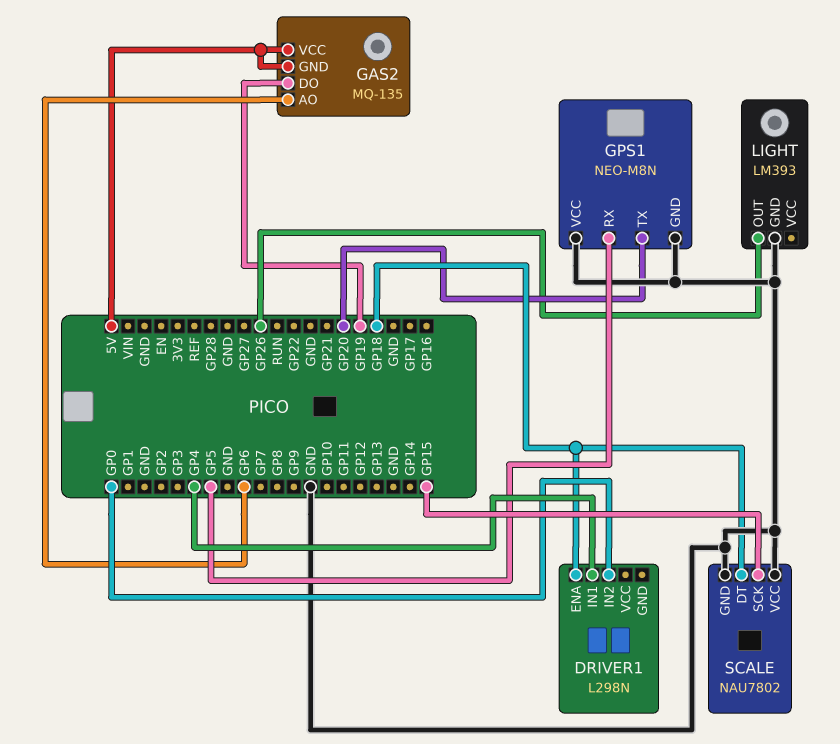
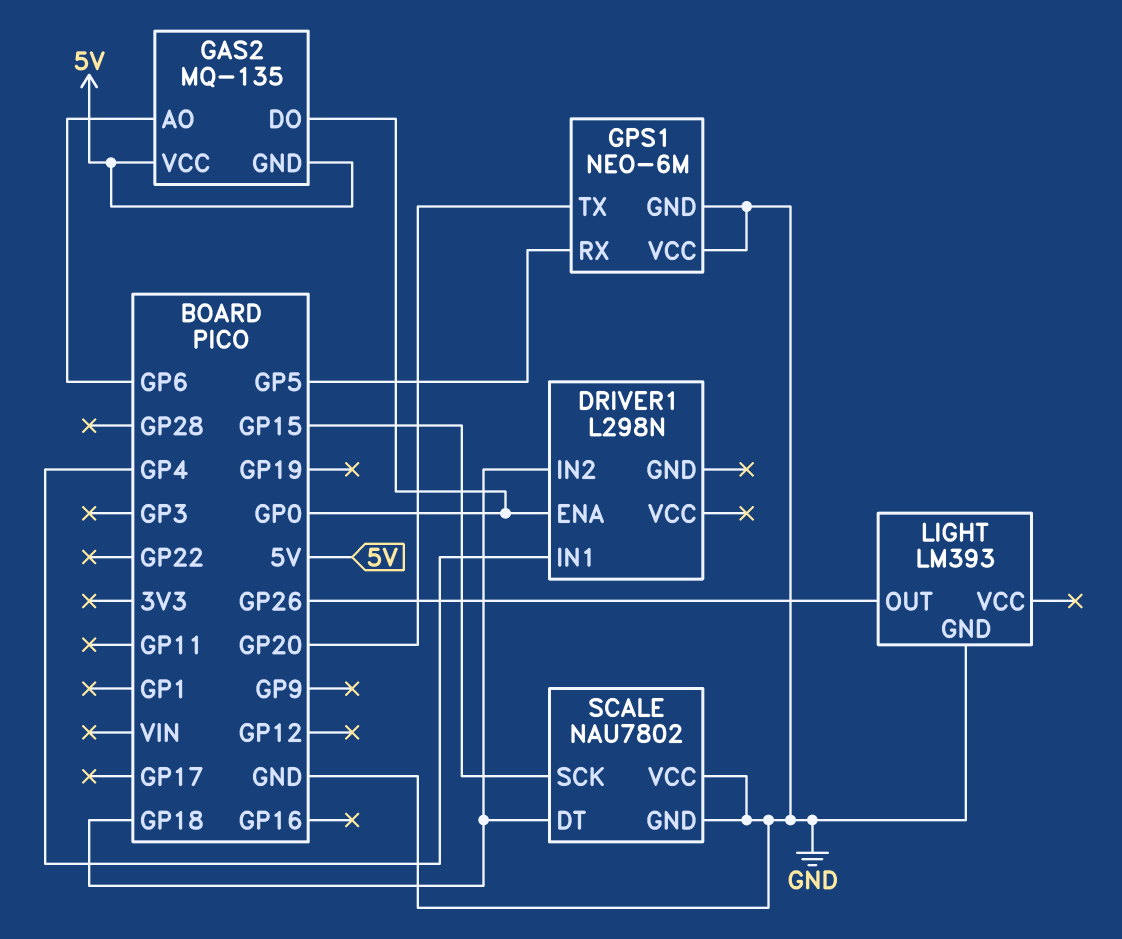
DRIVER1 pin ENA: GP18 -> GP0
DRIVER1 pin IN2: GP0 -> GP18
GAS2 pin DO: GP19 -> GP0
GPS1: NEO-M8N -> NEO-6M

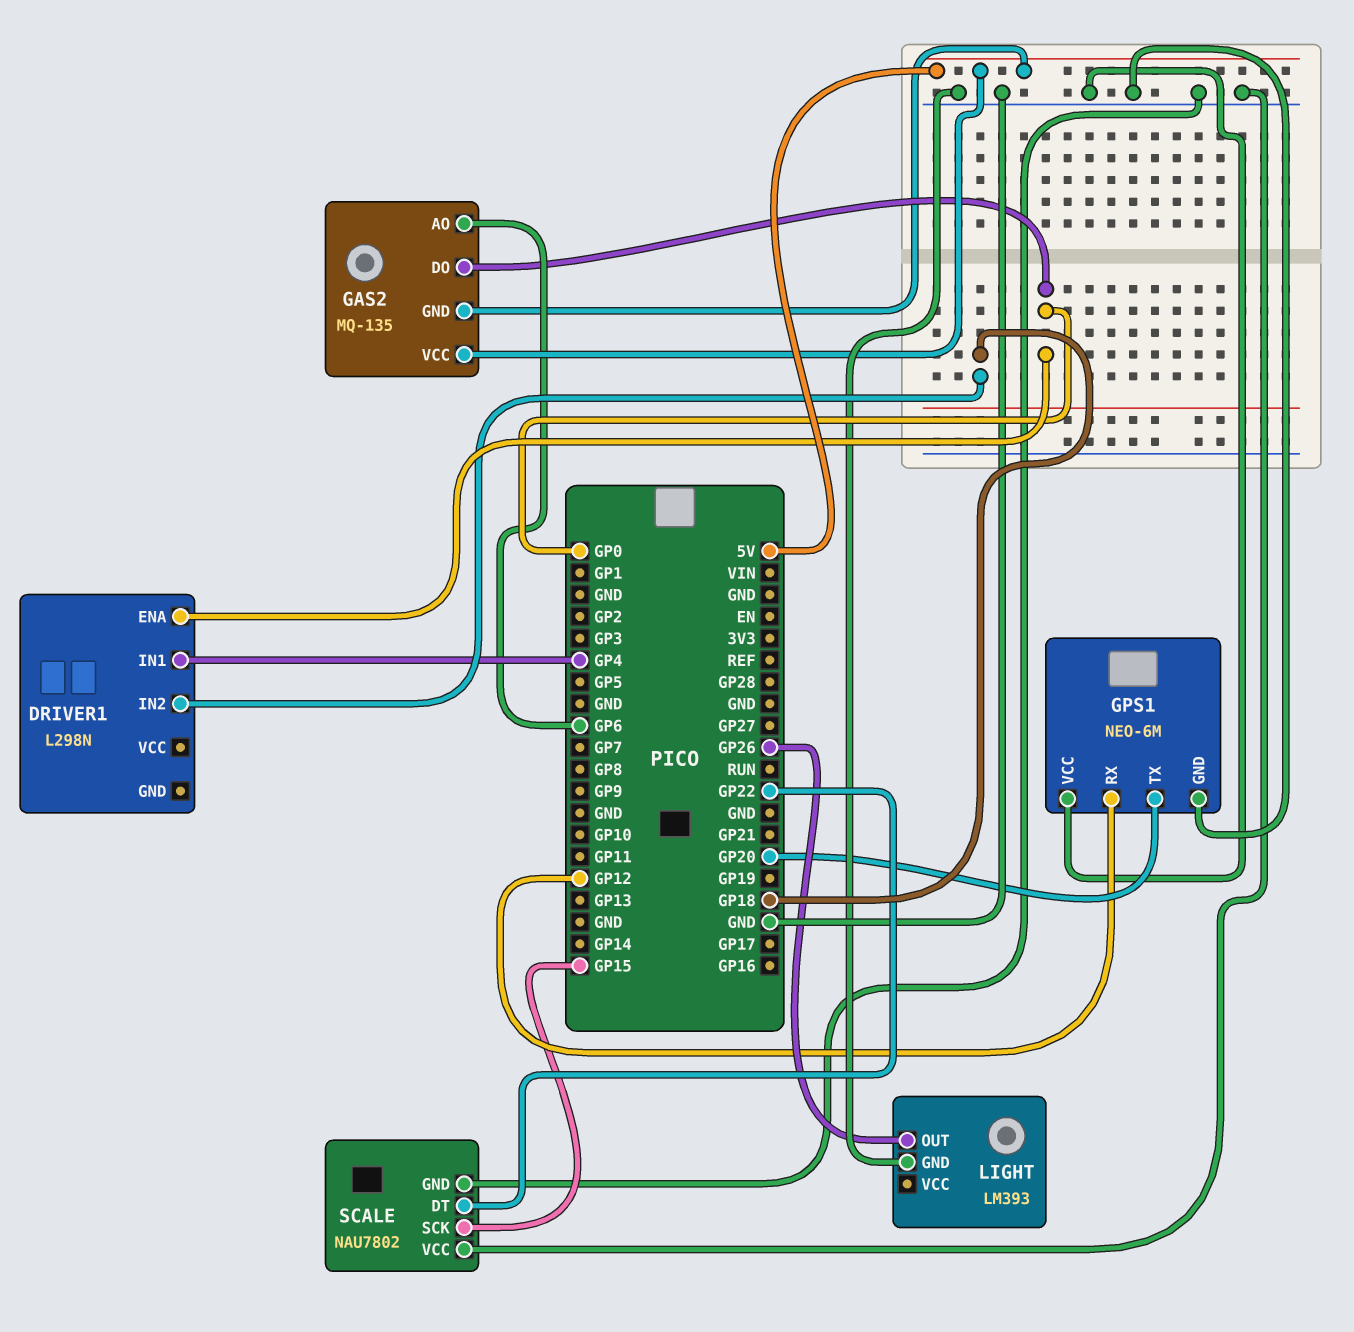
GPS1 pin RX: GP5 -> GP12
SCALE pin DT: GP18 -> GP22

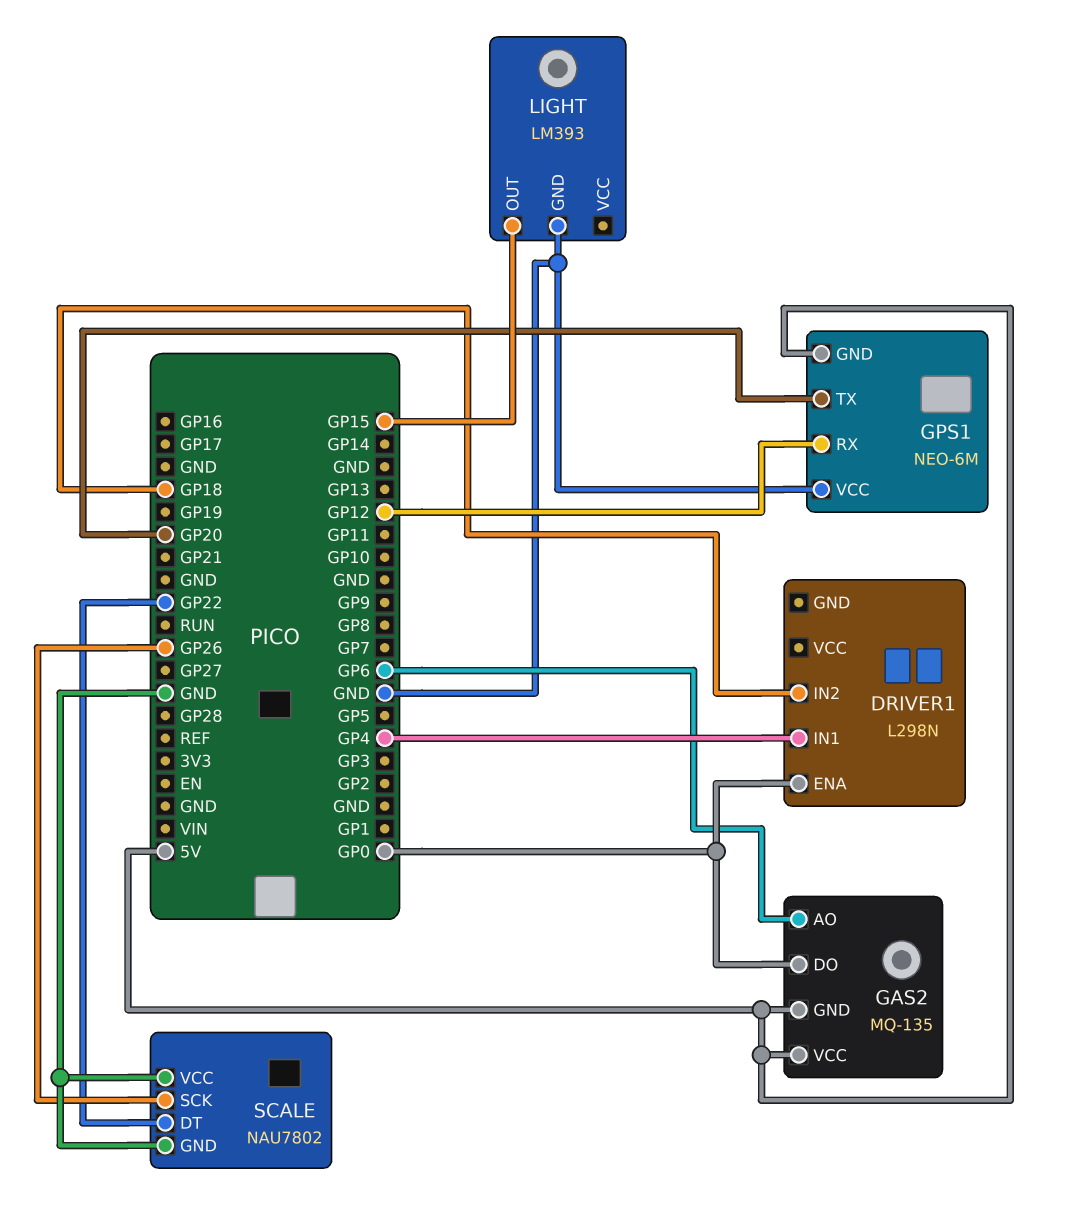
GPS1 pin GND: GND -> 5V
LIGHT pin OUT: GP26 -> GP15
SCALE pin SCK: GP15 -> GP26

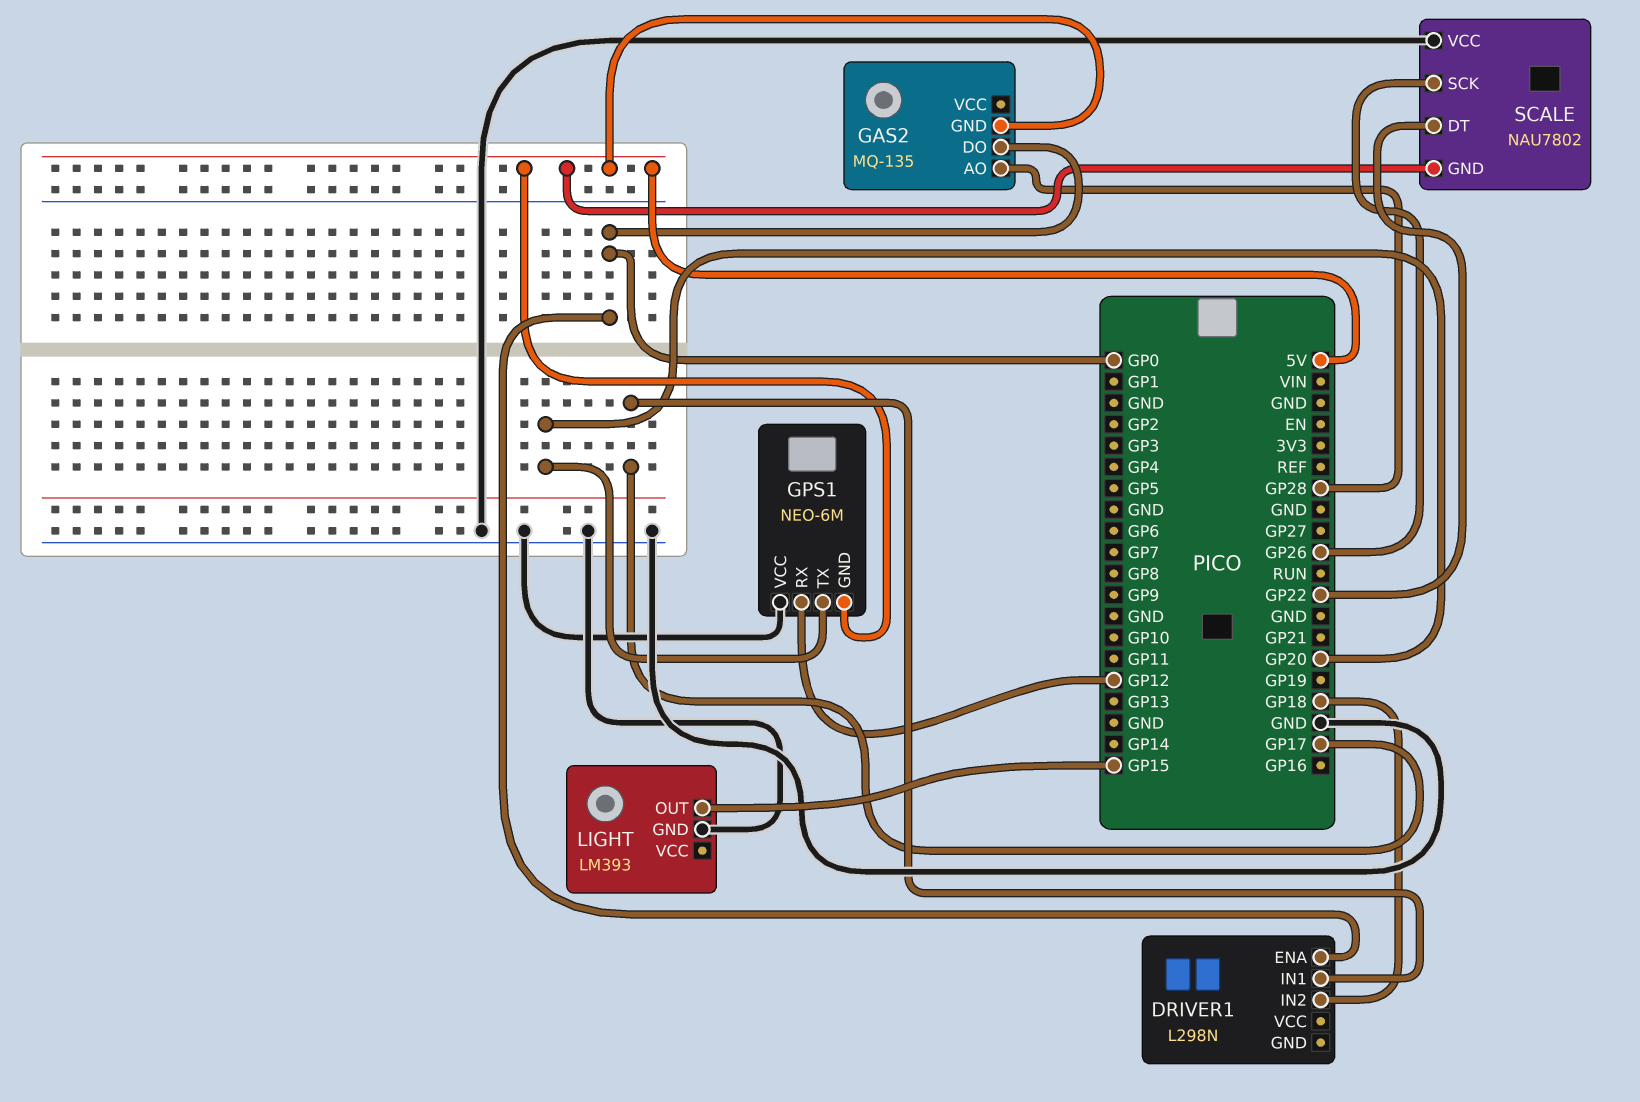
DRIVER1 pin IN1: GP4 -> GP17
GAS2 pin AO: GP6 -> GP28
GAS2 pin VCC: 5V -> none
SCALE pin GND: GND -> 5V

